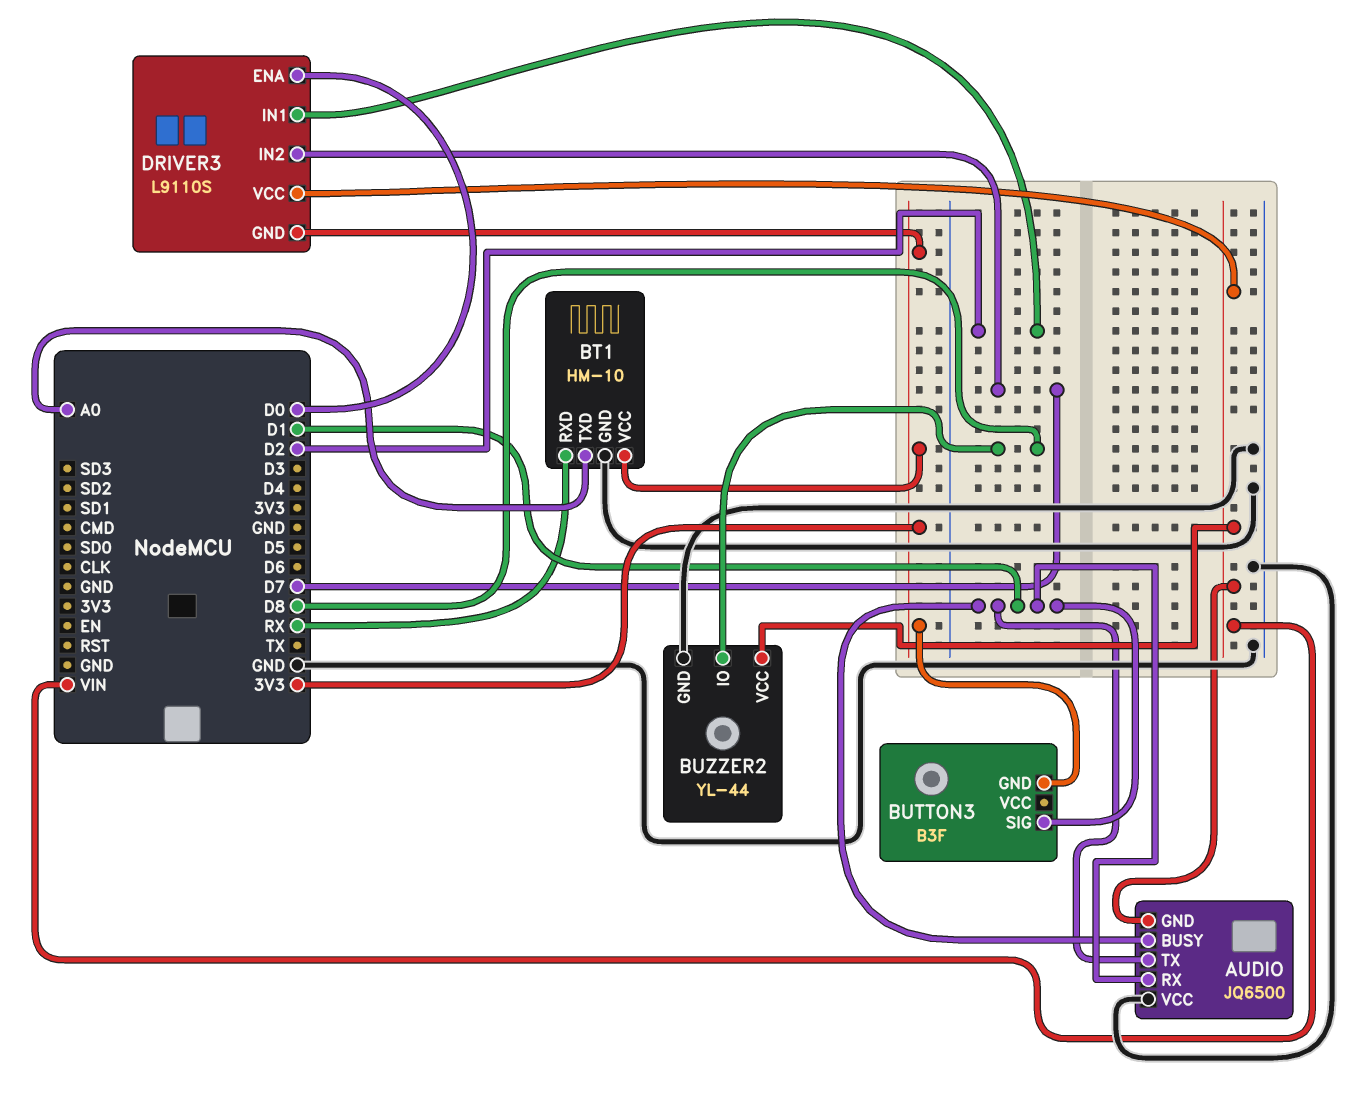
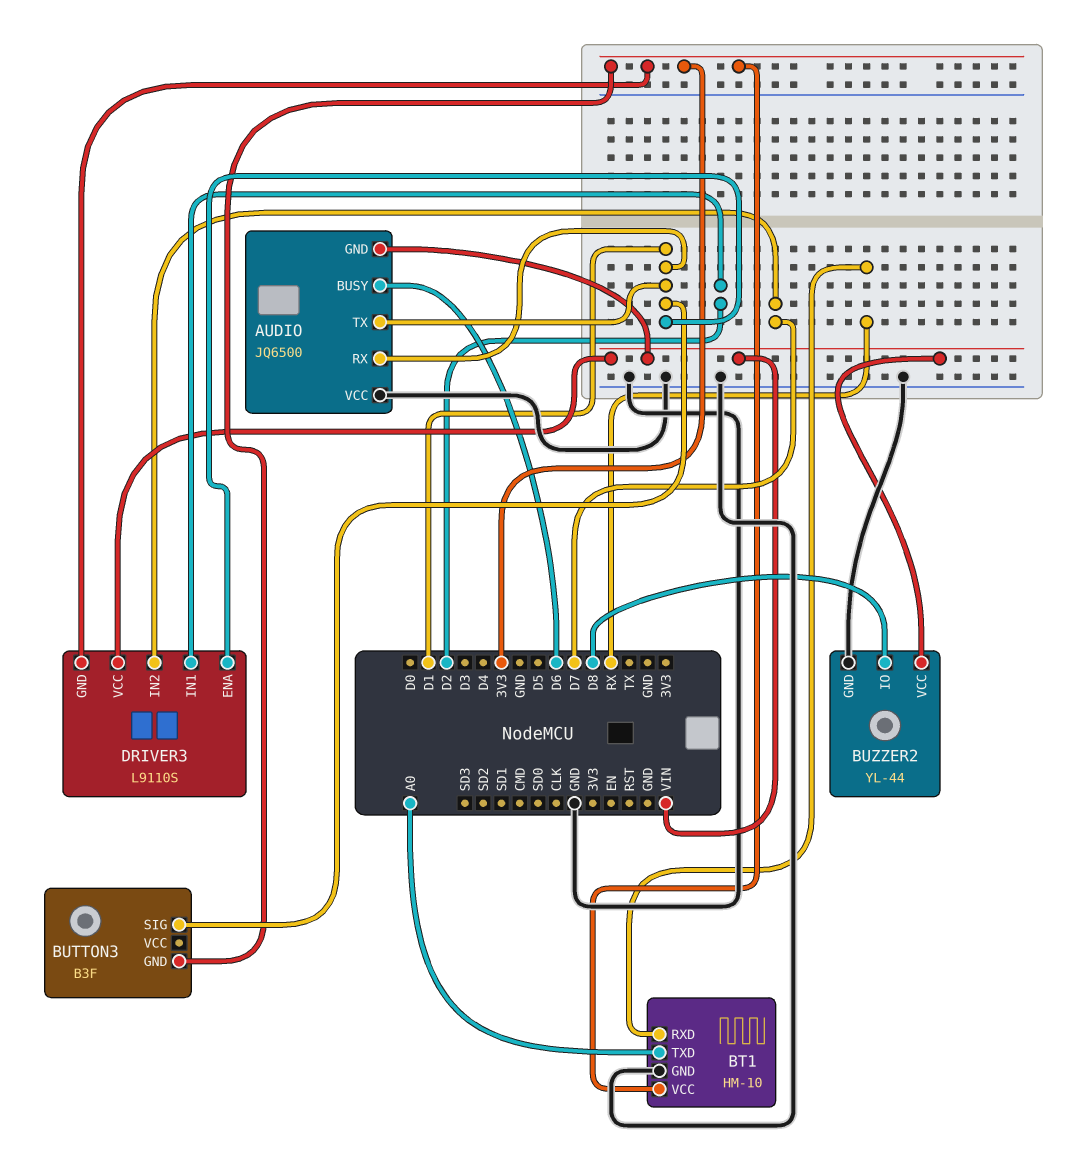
AUDIO pin BUSY: D1 -> D6
DRIVER3 pin ENA: D0 -> D1

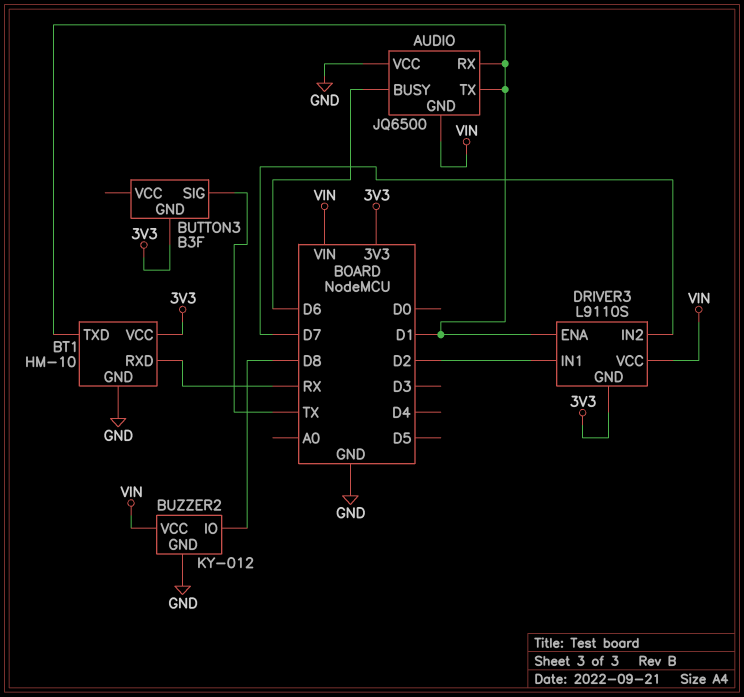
BT1 pin TXD: A0 -> D1
BUTTON3 pin SIG: D1 -> TX
BUZZER2: YL-44 -> KY-012

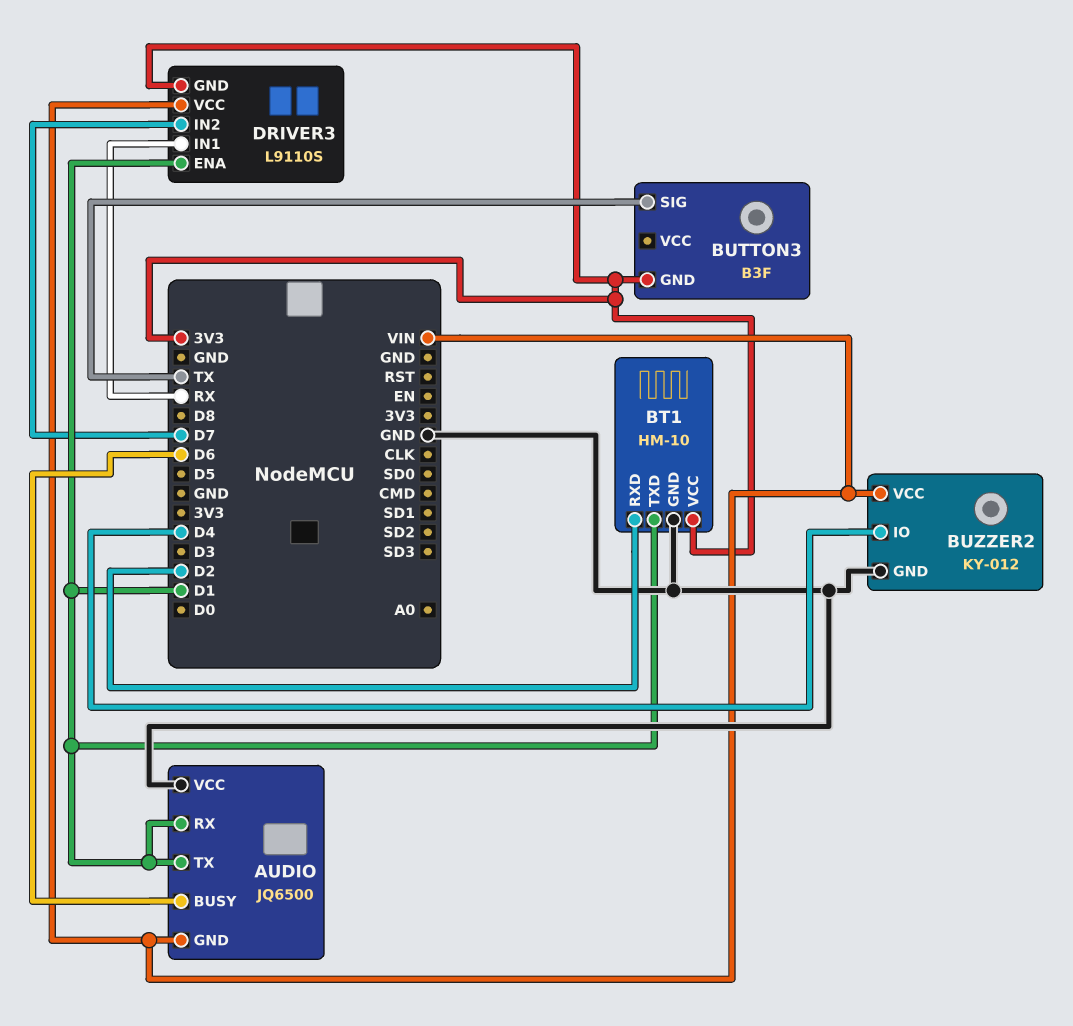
BT1 pin RXD: RX -> D2
BUZZER2 pin IO: D8 -> D4
DRIVER3 pin IN1: D2 -> RX

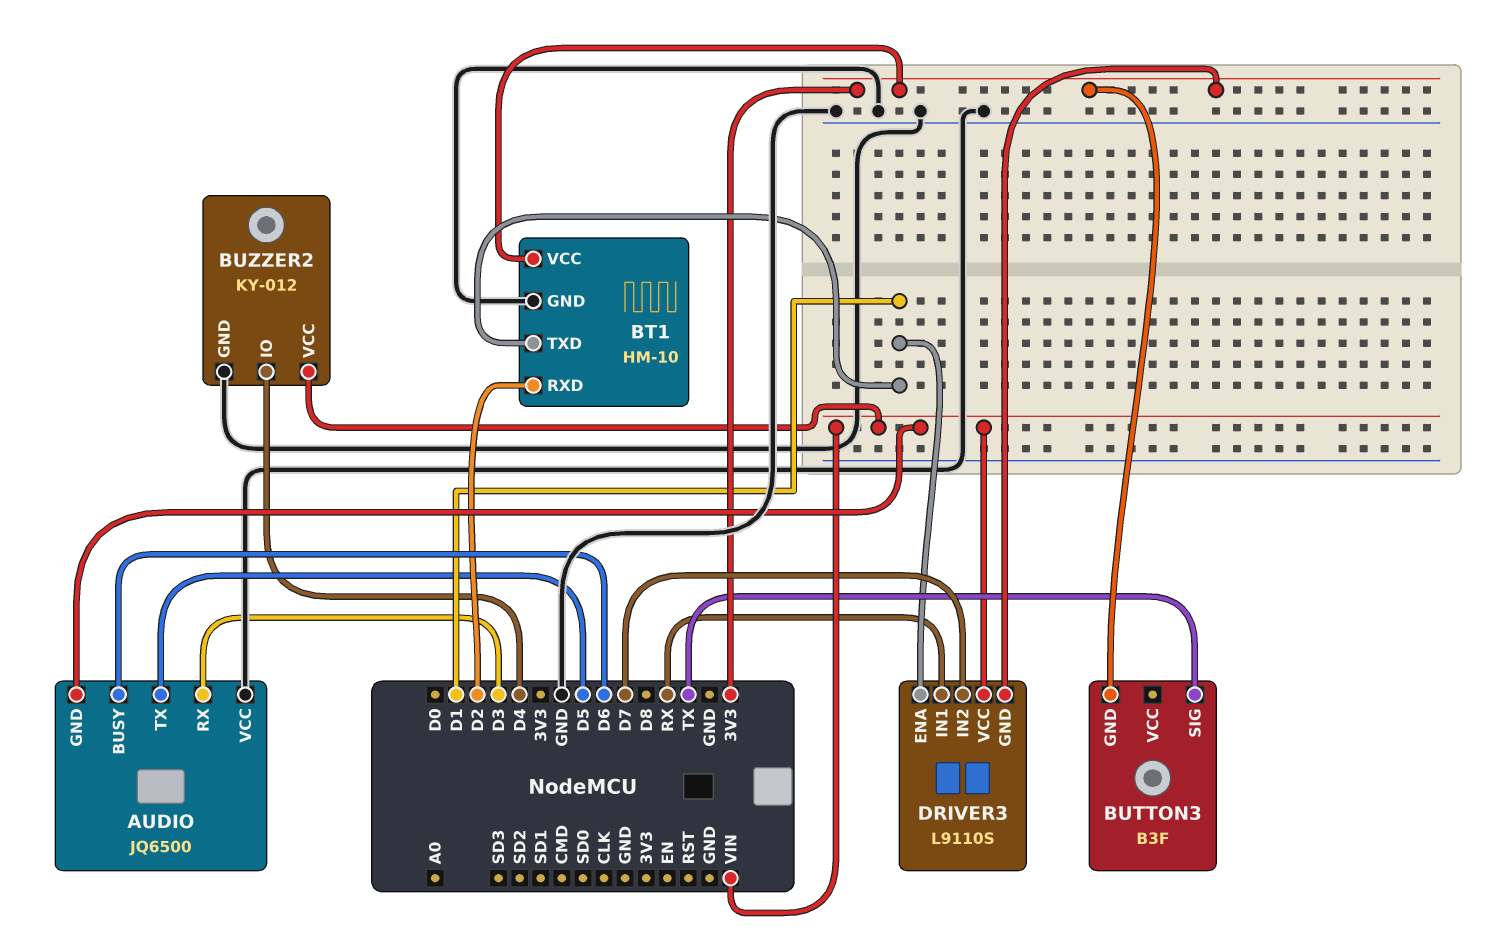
AUDIO pin RX: D1 -> D3
AUDIO pin TX: D1 -> D5

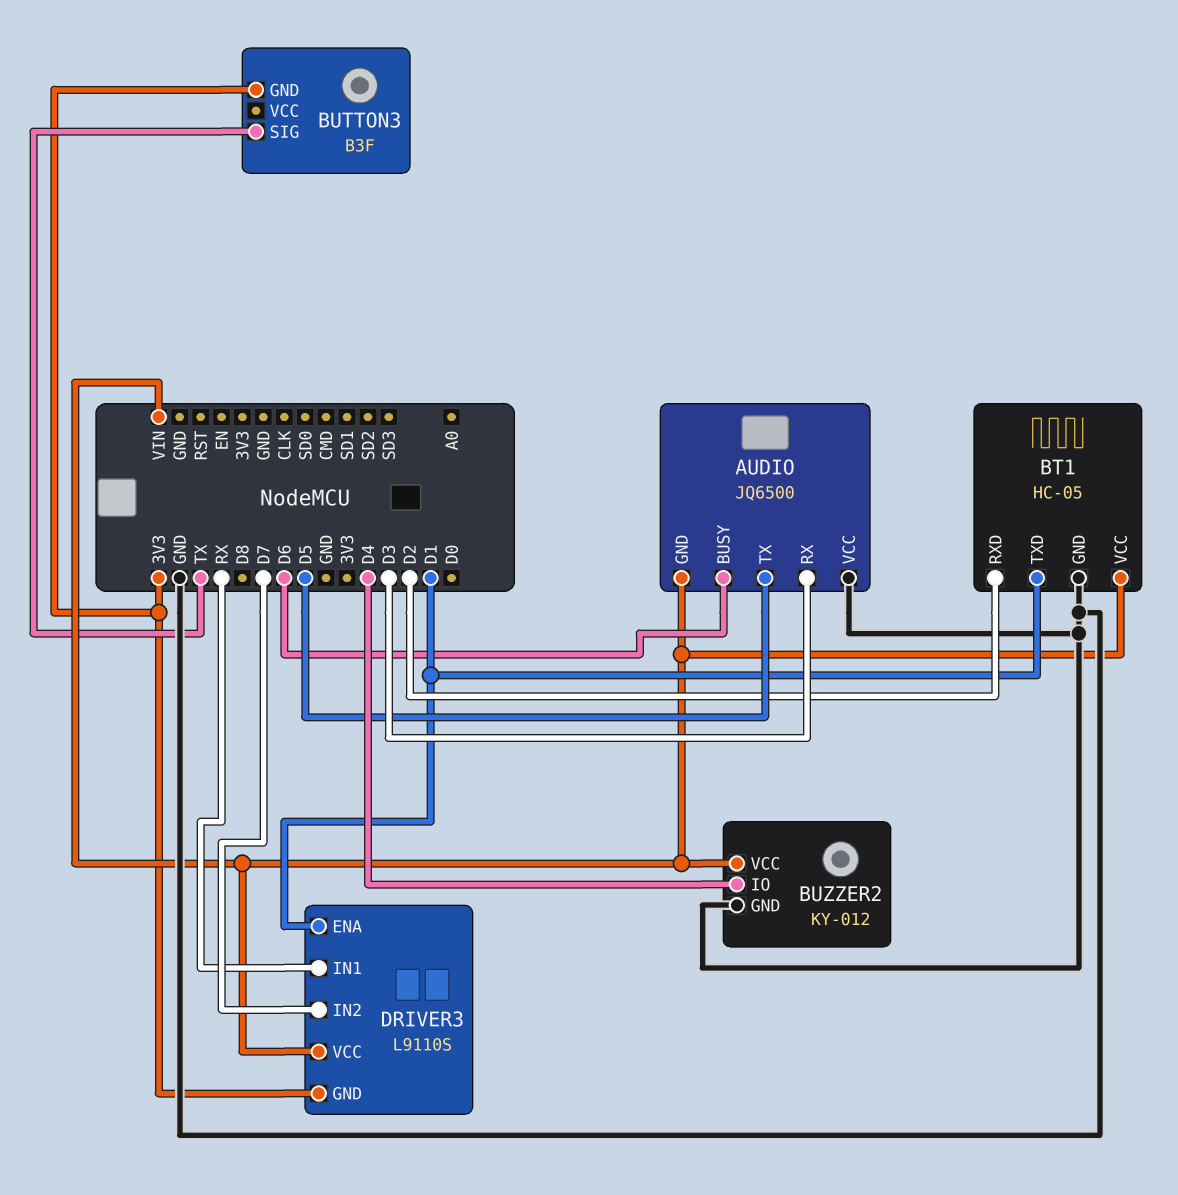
BT1: HM-10 -> HC-05
BT1 pin VCC: 3V3 -> VIN

